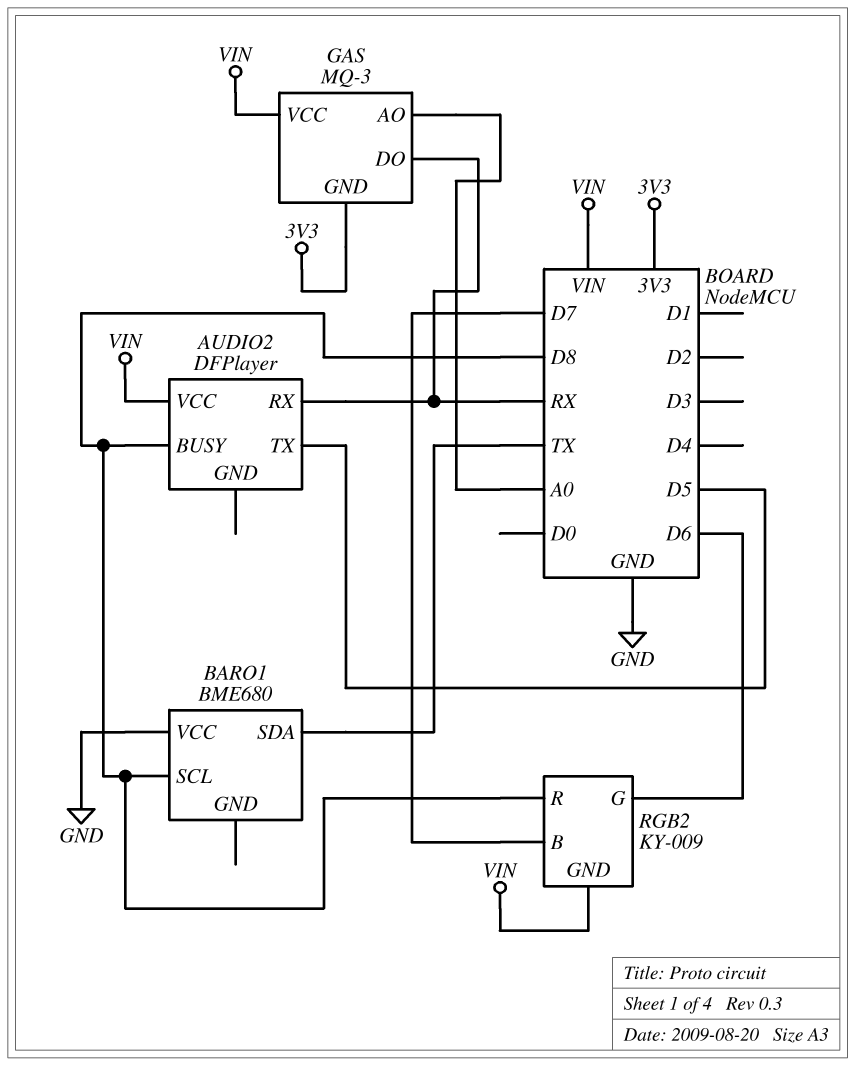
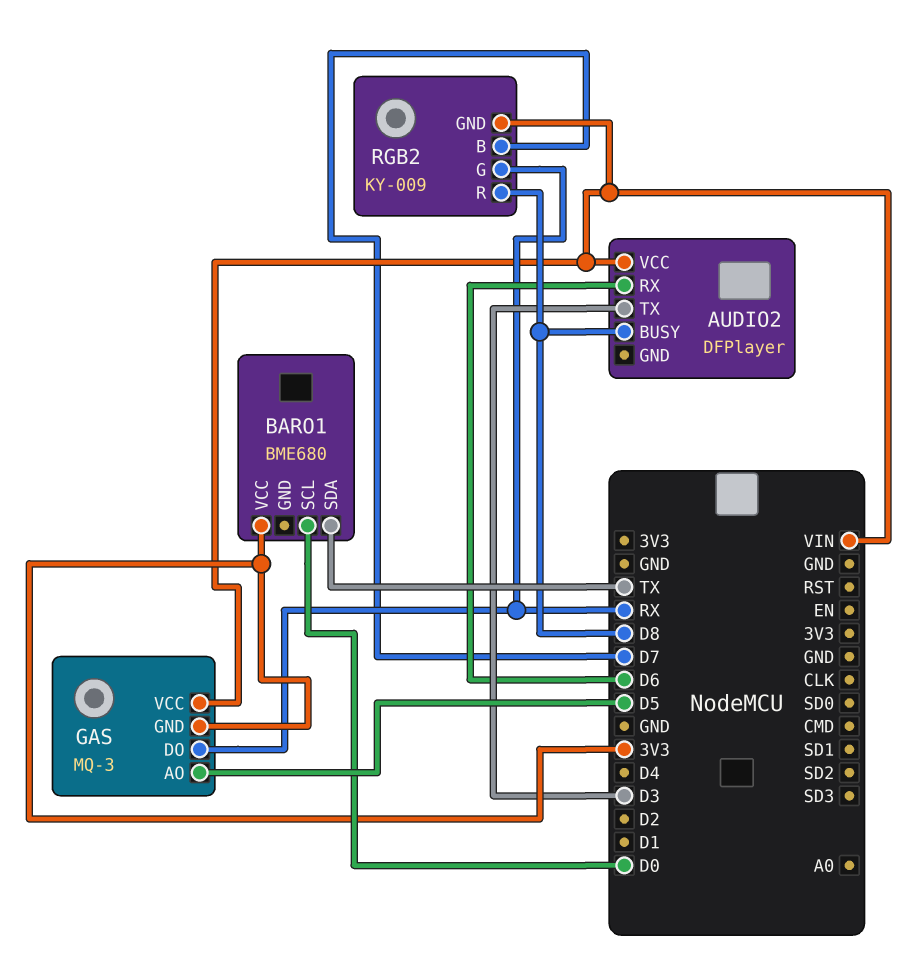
AUDIO2 pin RX: RX -> D6
AUDIO2 pin TX: D5 -> D3
BARO1 pin SCL: D8 -> D0
BARO1 pin VCC: GND -> 3V3
GAS pin AO: A0 -> D5
RGB2 pin G: D6 -> RX

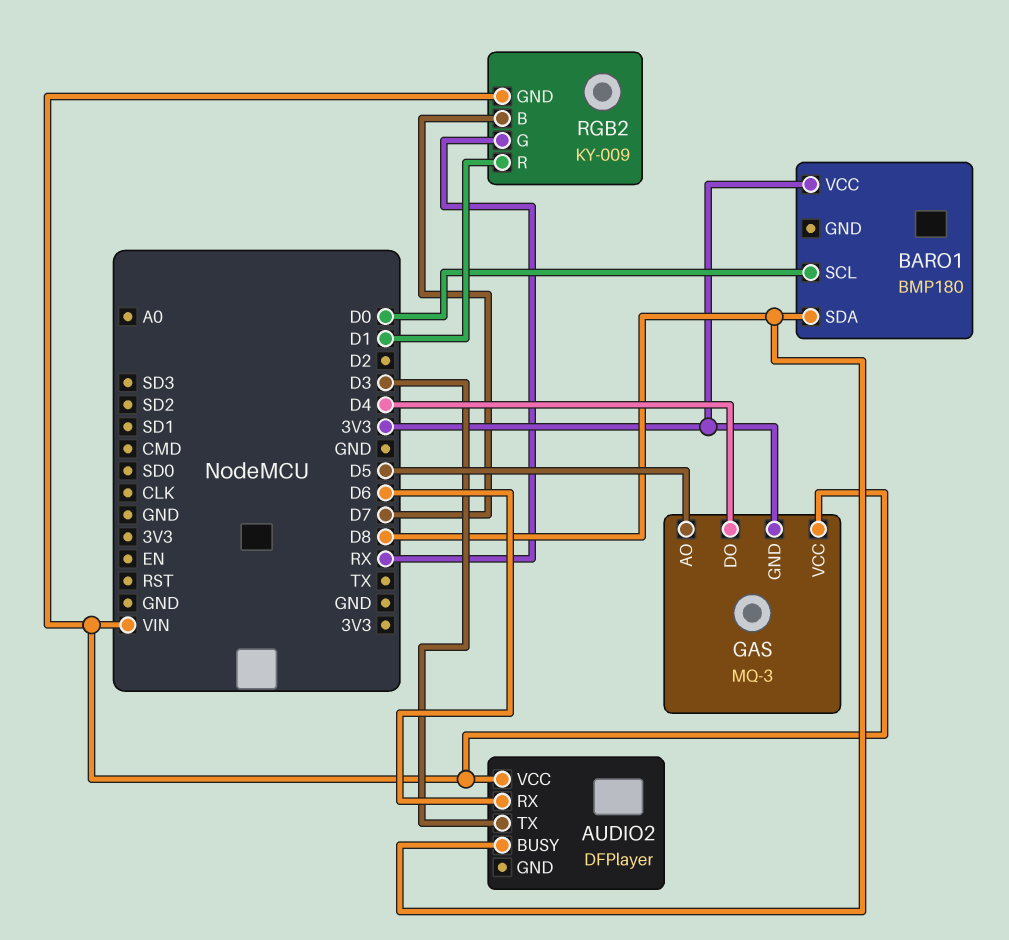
BARO1: BME680 -> BMP180
BARO1 pin SDA: TX -> D8
GAS pin DO: RX -> D4
RGB2 pin R: D8 -> D1

